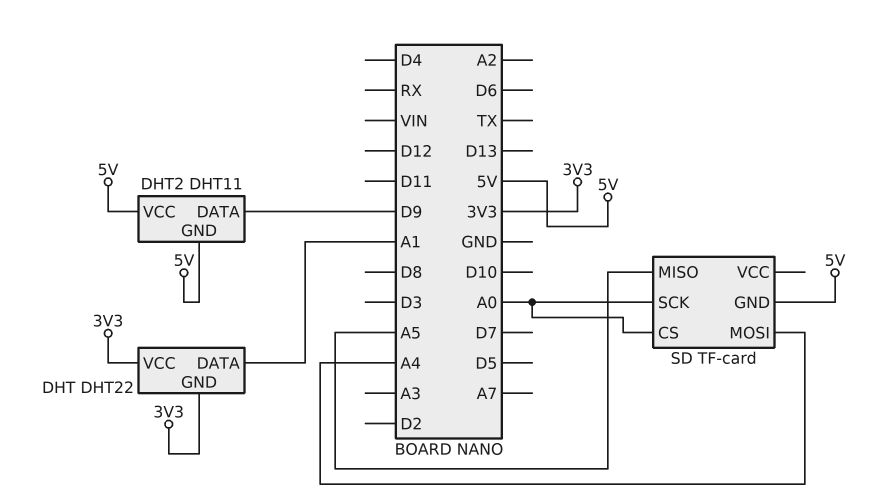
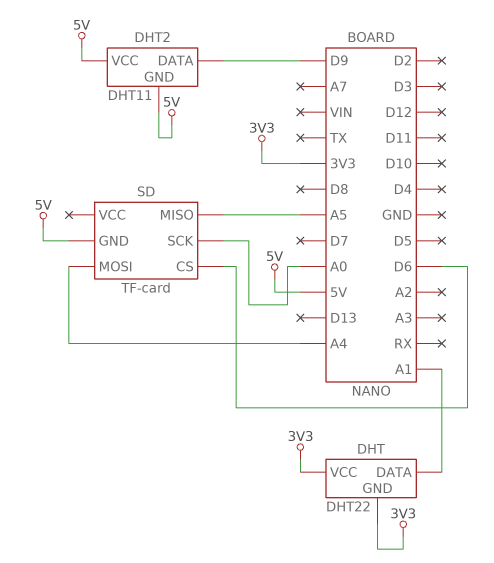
SD pin CS: A0 -> D6

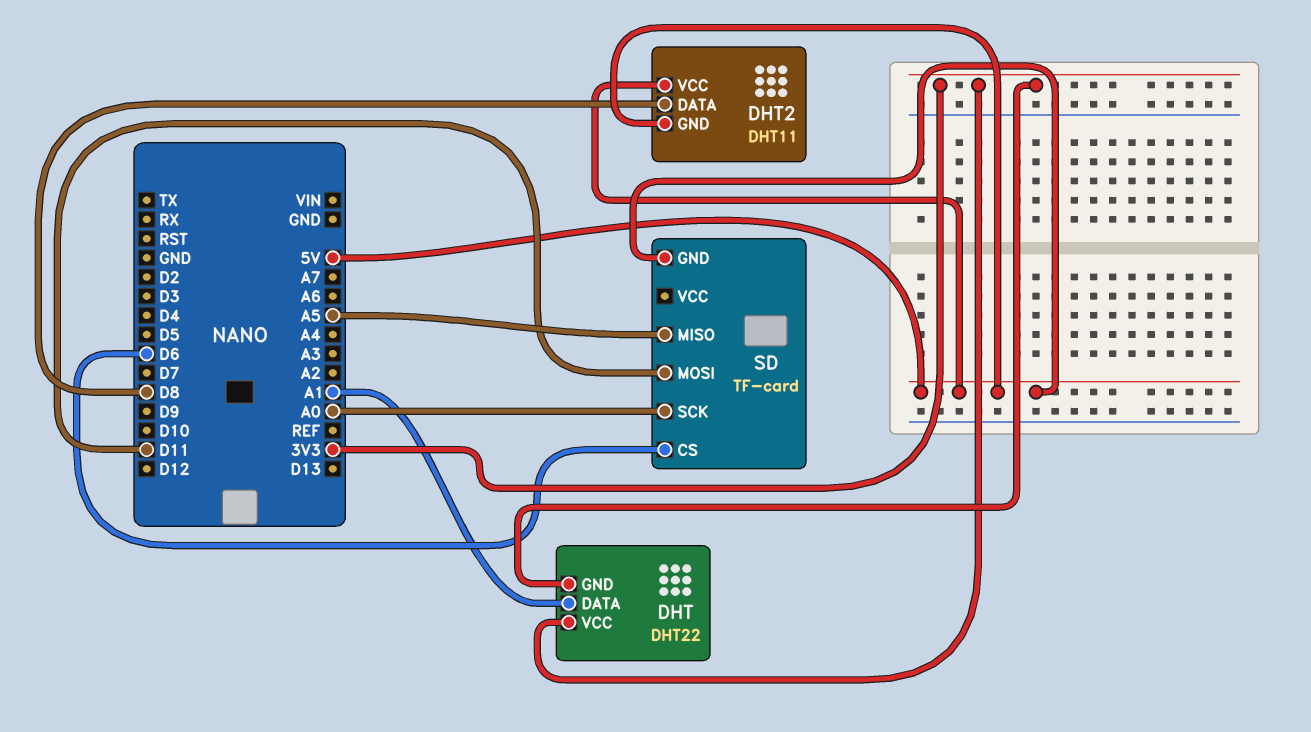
DHT2 pin DATA: D9 -> D8
SD pin MOSI: A4 -> D11

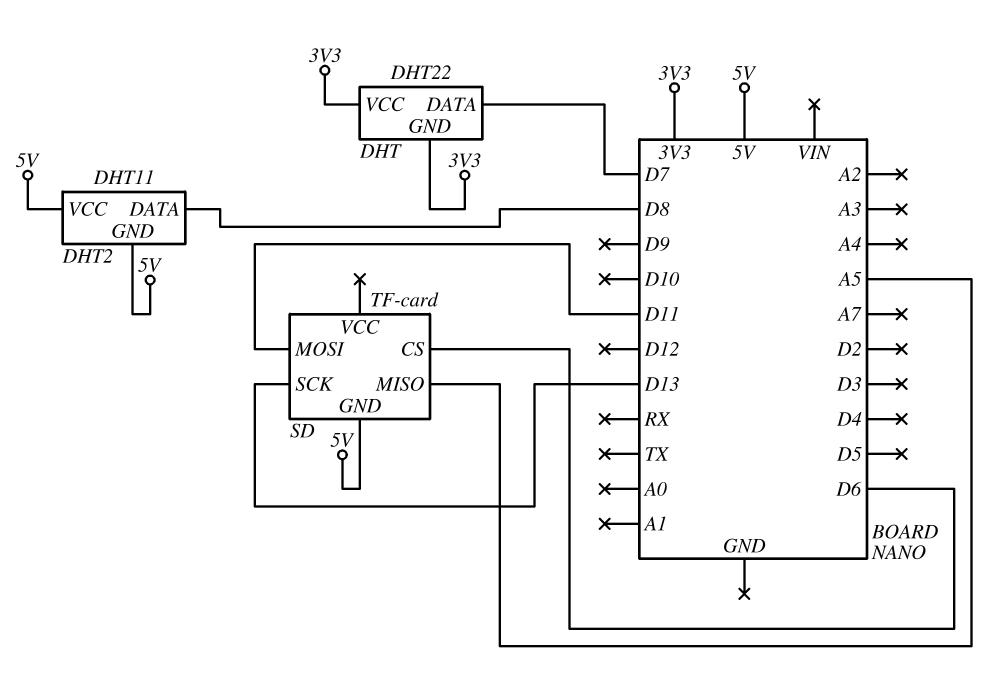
DHT pin DATA: A1 -> D7
SD pin SCK: A0 -> D13

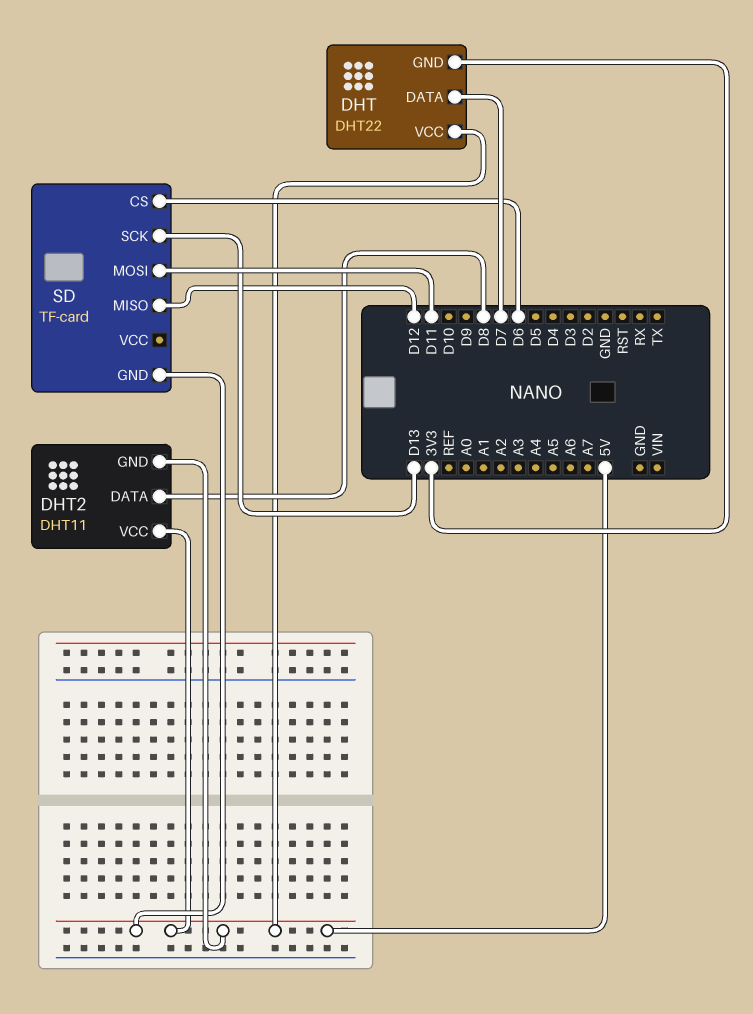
DHT pin VCC: 3V3 -> 5V
SD pin MISO: A5 -> D12

